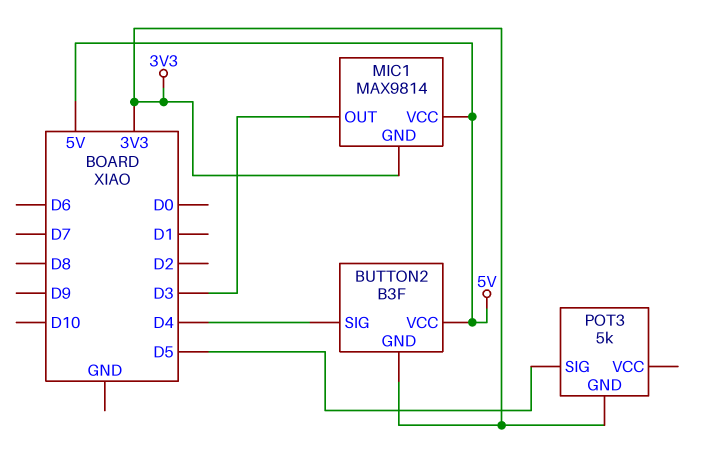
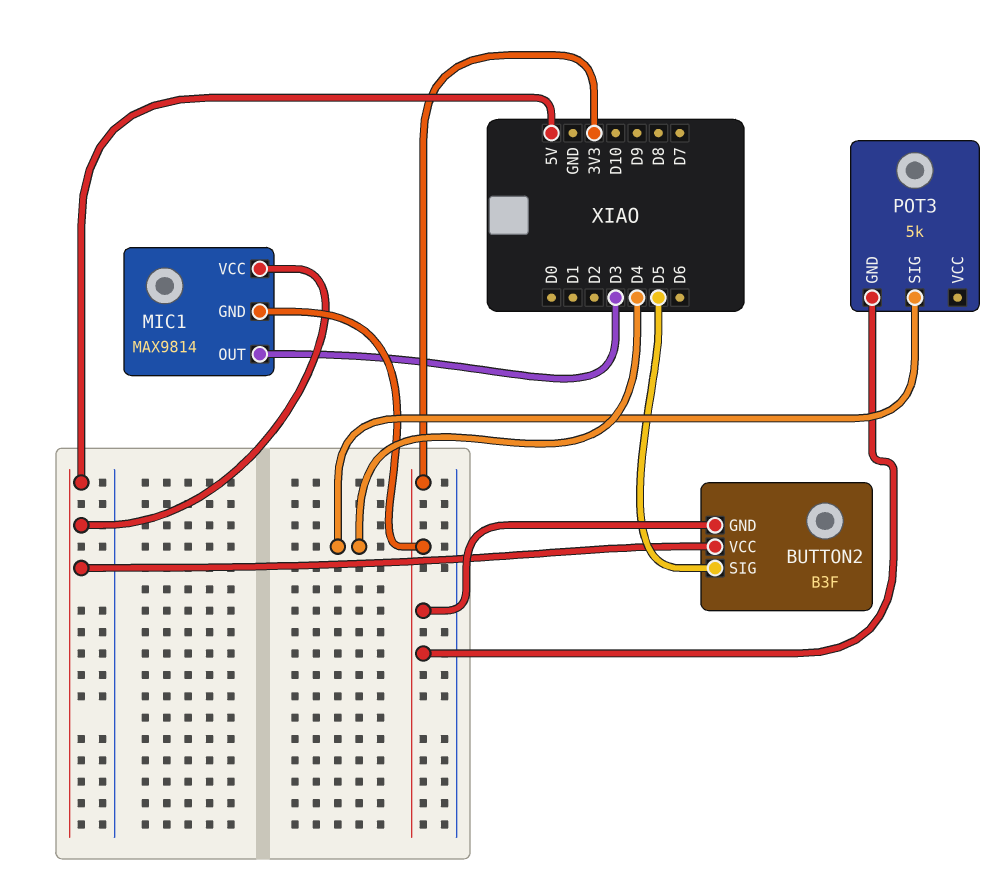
BUTTON2 pin SIG: D4 -> D5
POT3 pin SIG: D5 -> D4

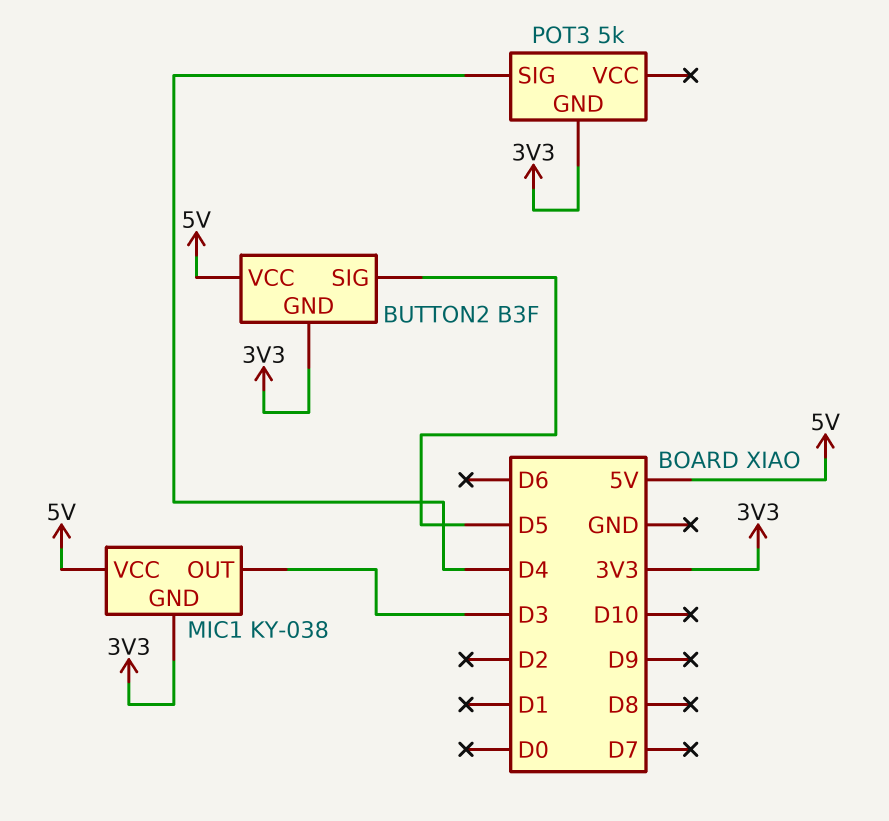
MIC1: MAX9814 -> KY-038

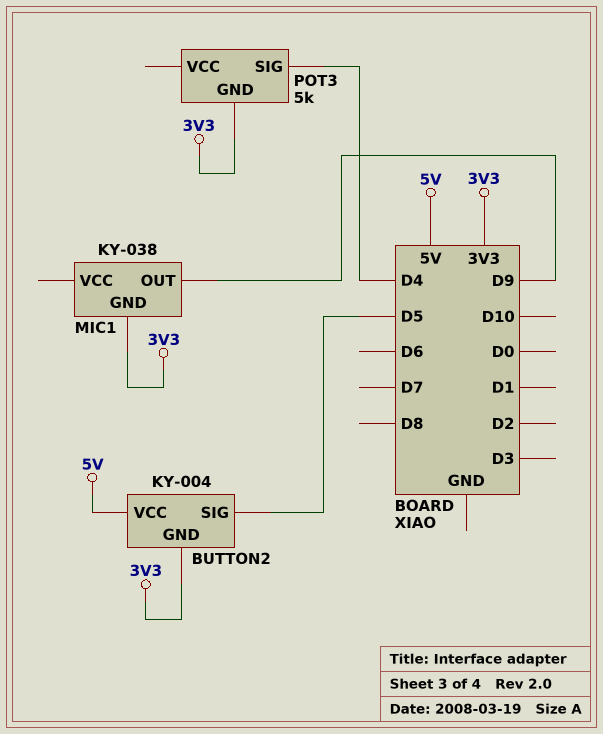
BUTTON2: B3F -> KY-004
MIC1 pin OUT: D3 -> D9
MIC1 pin VCC: 5V -> none

